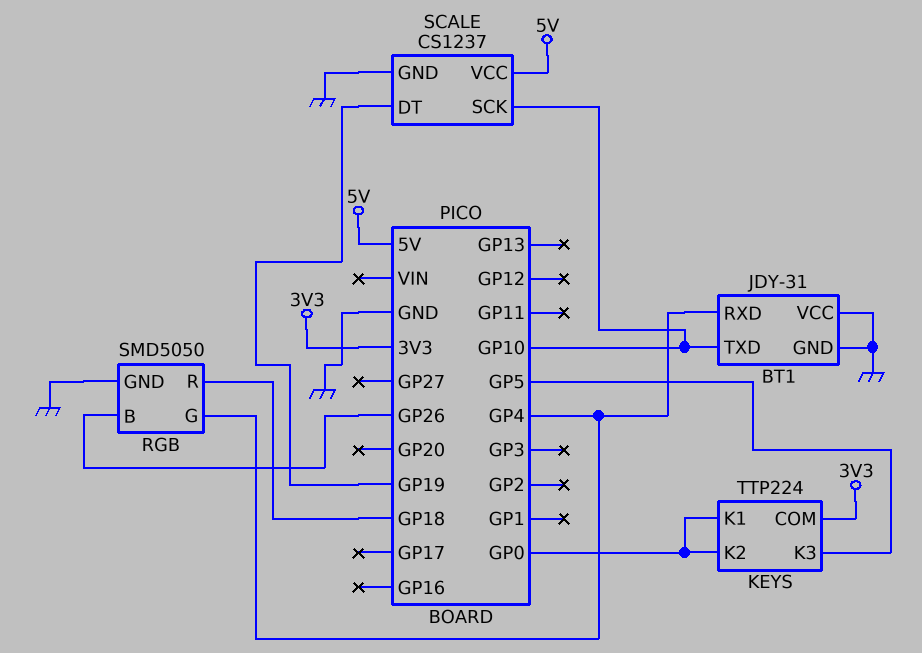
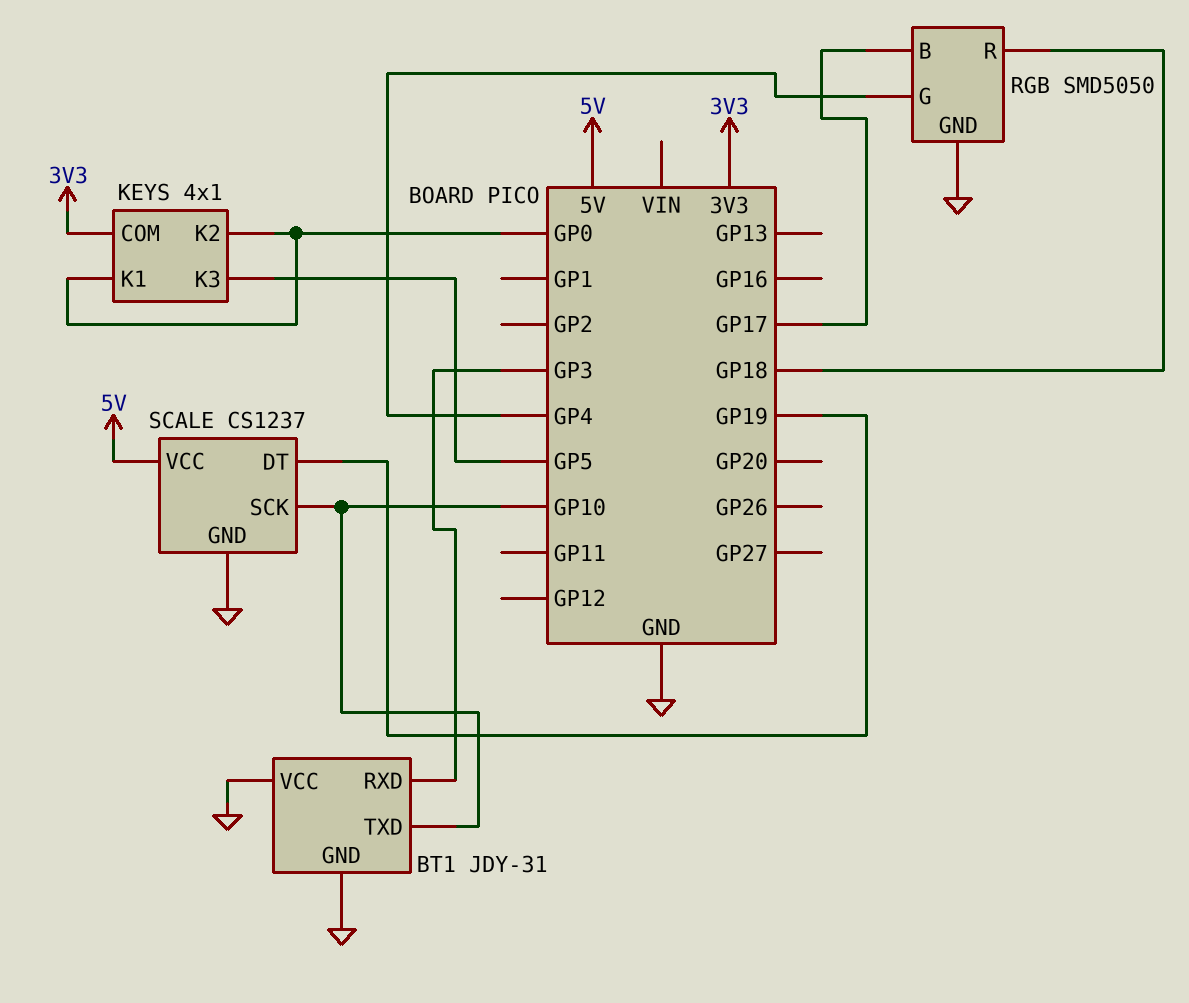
BT1 pin RXD: GP4 -> GP3
KEYS: TTP224 -> 4x1
RGB pin B: GP26 -> GP17

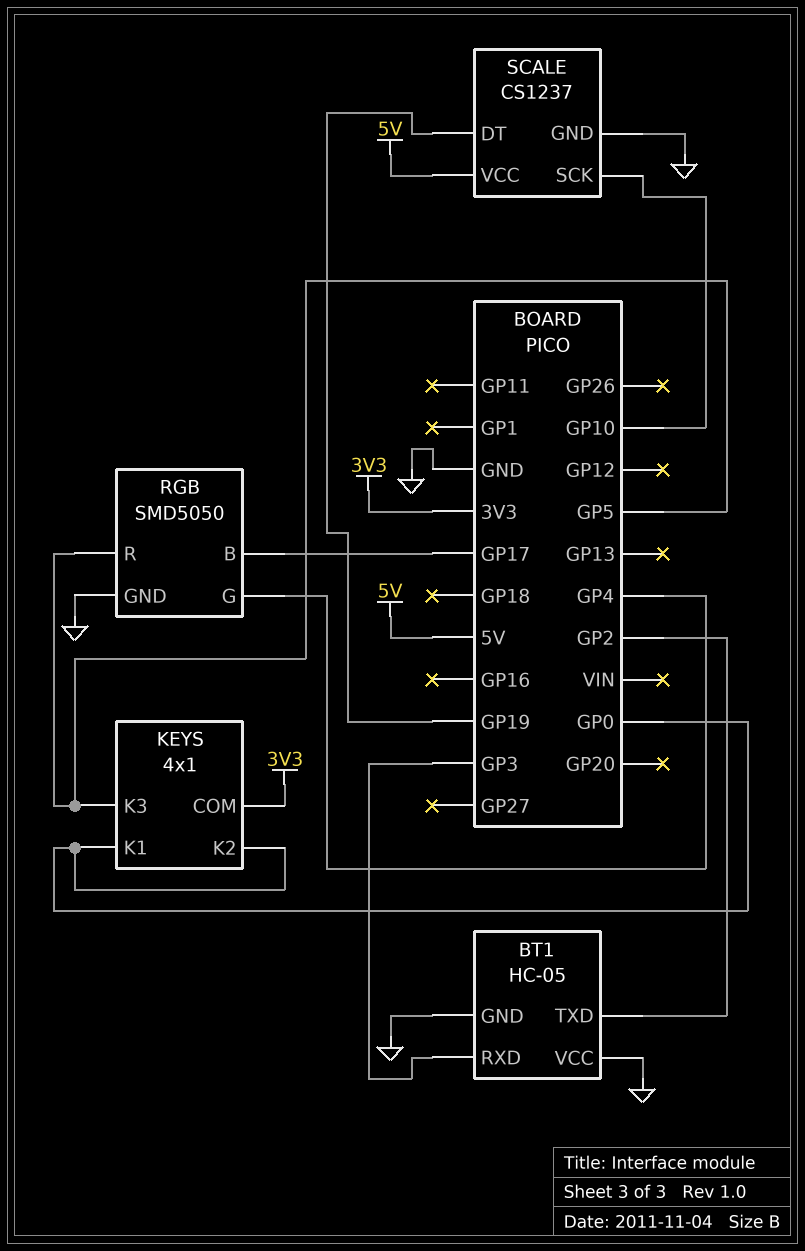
BT1: JDY-31 -> HC-05
BT1 pin TXD: GP10 -> GP2
RGB pin R: GP18 -> GP5

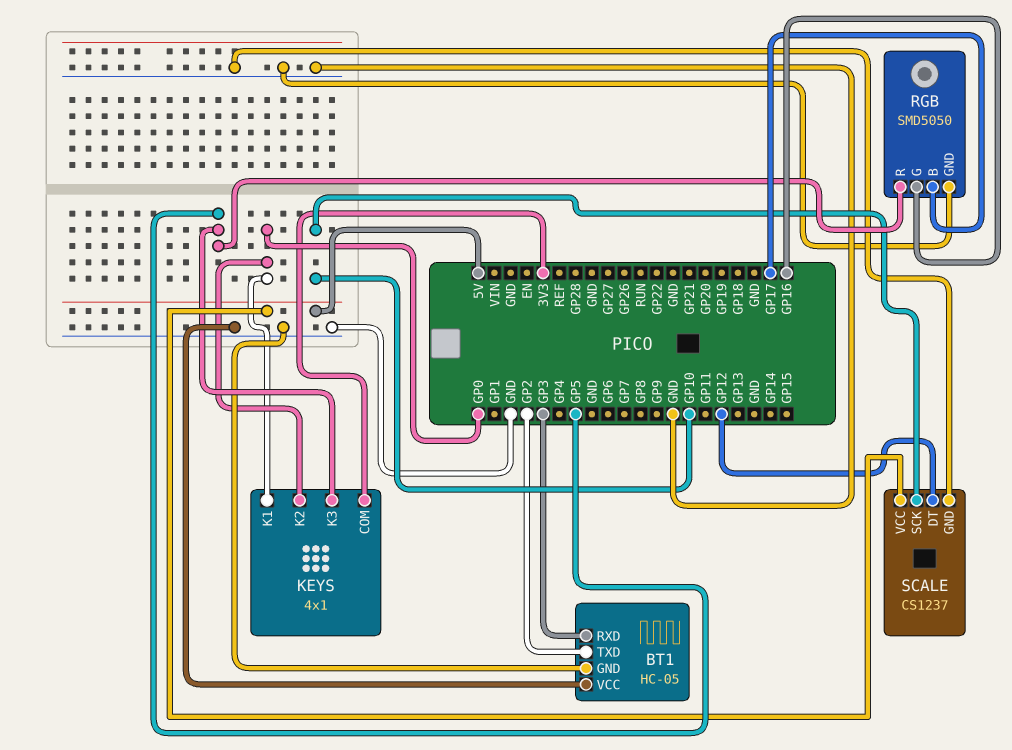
RGB pin G: GP4 -> GP16
SCALE pin DT: GP19 -> GP12

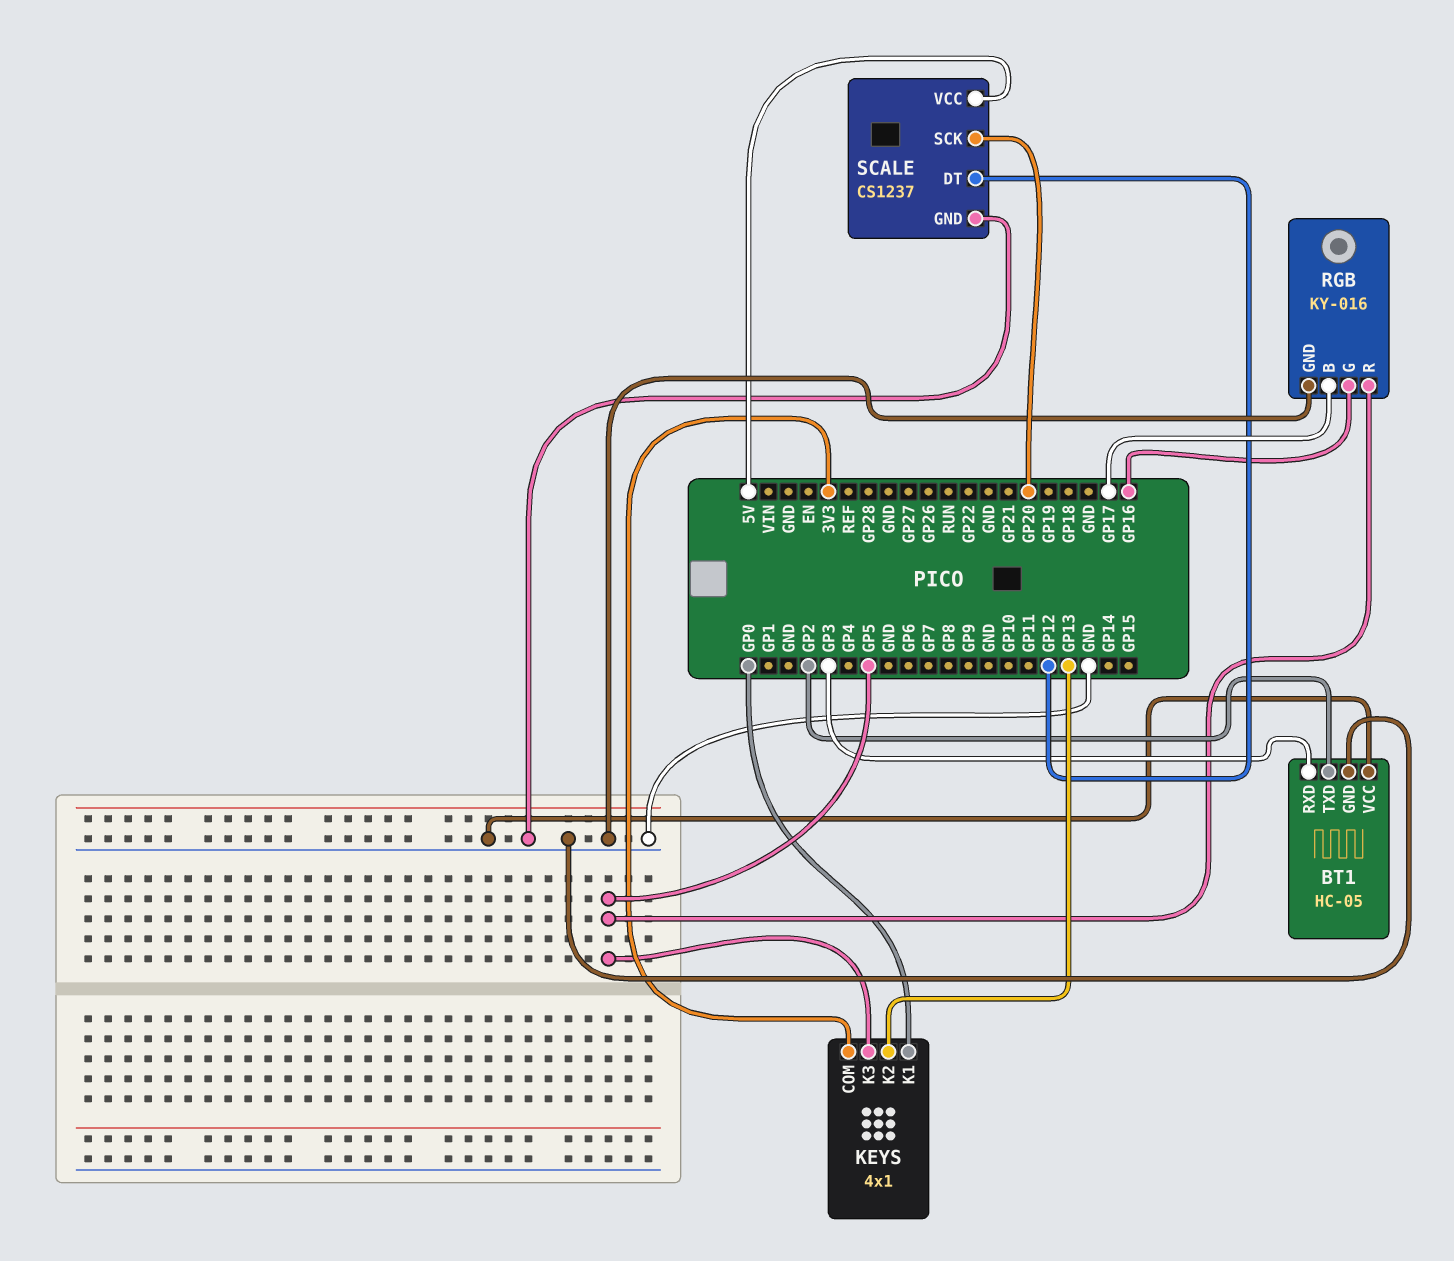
KEYS pin K2: GP0 -> GP13
RGB: SMD5050 -> KY-016
SCALE pin SCK: GP10 -> GP20

